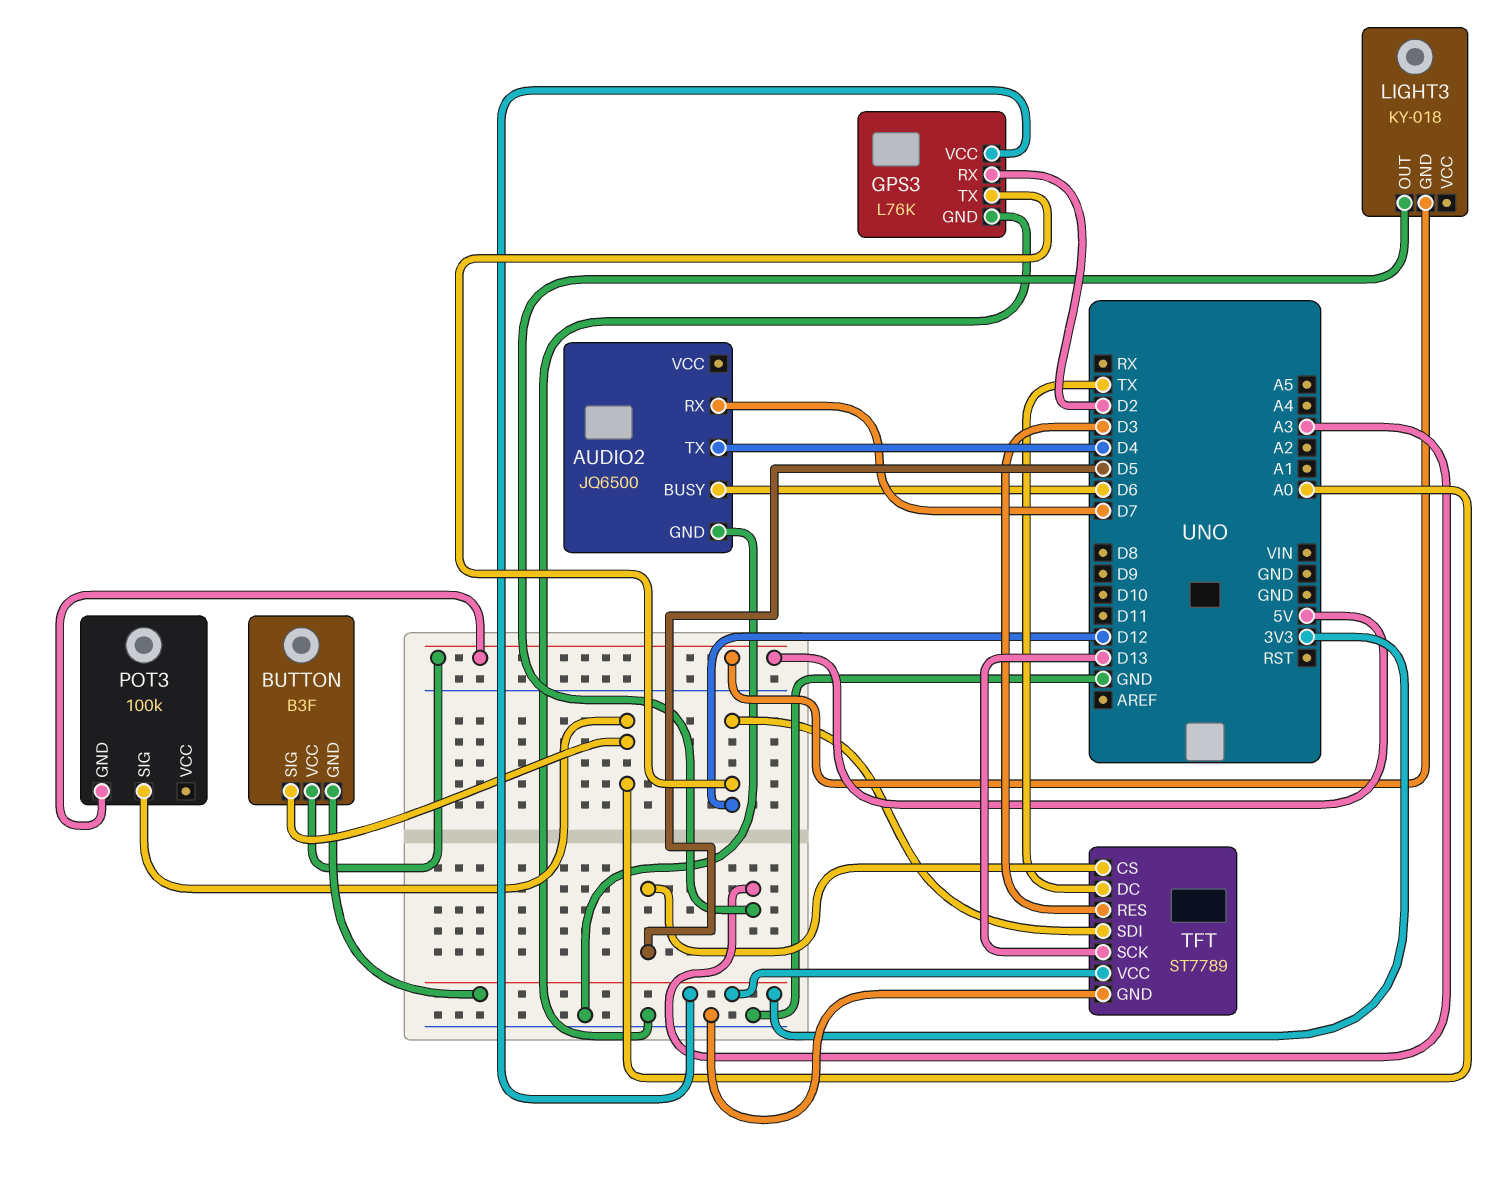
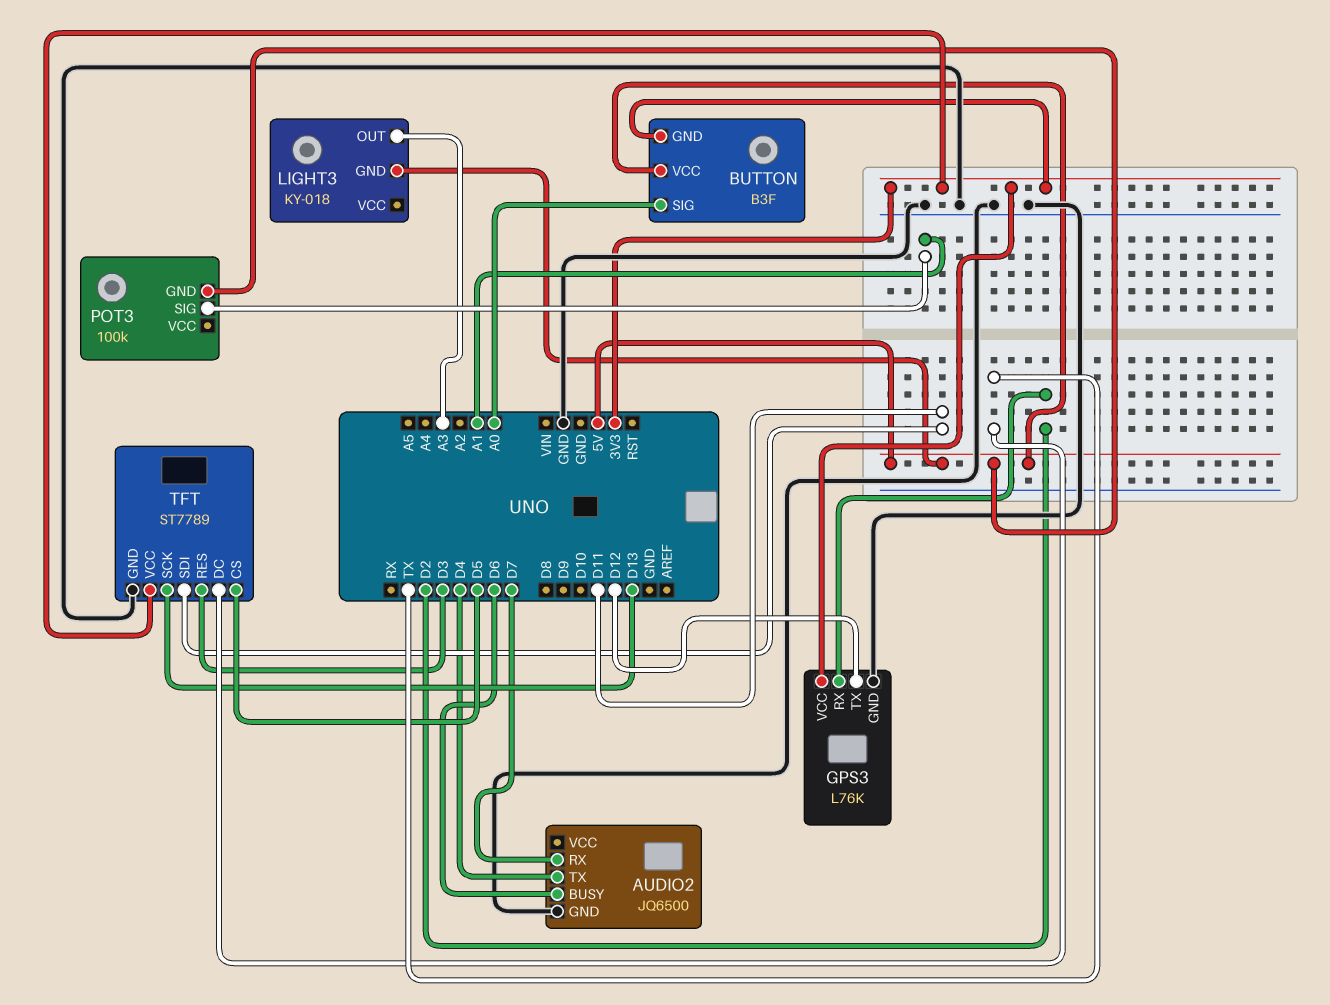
POT3 pin SIG: A0 -> A1
TFT pin SDI: D12 -> D11

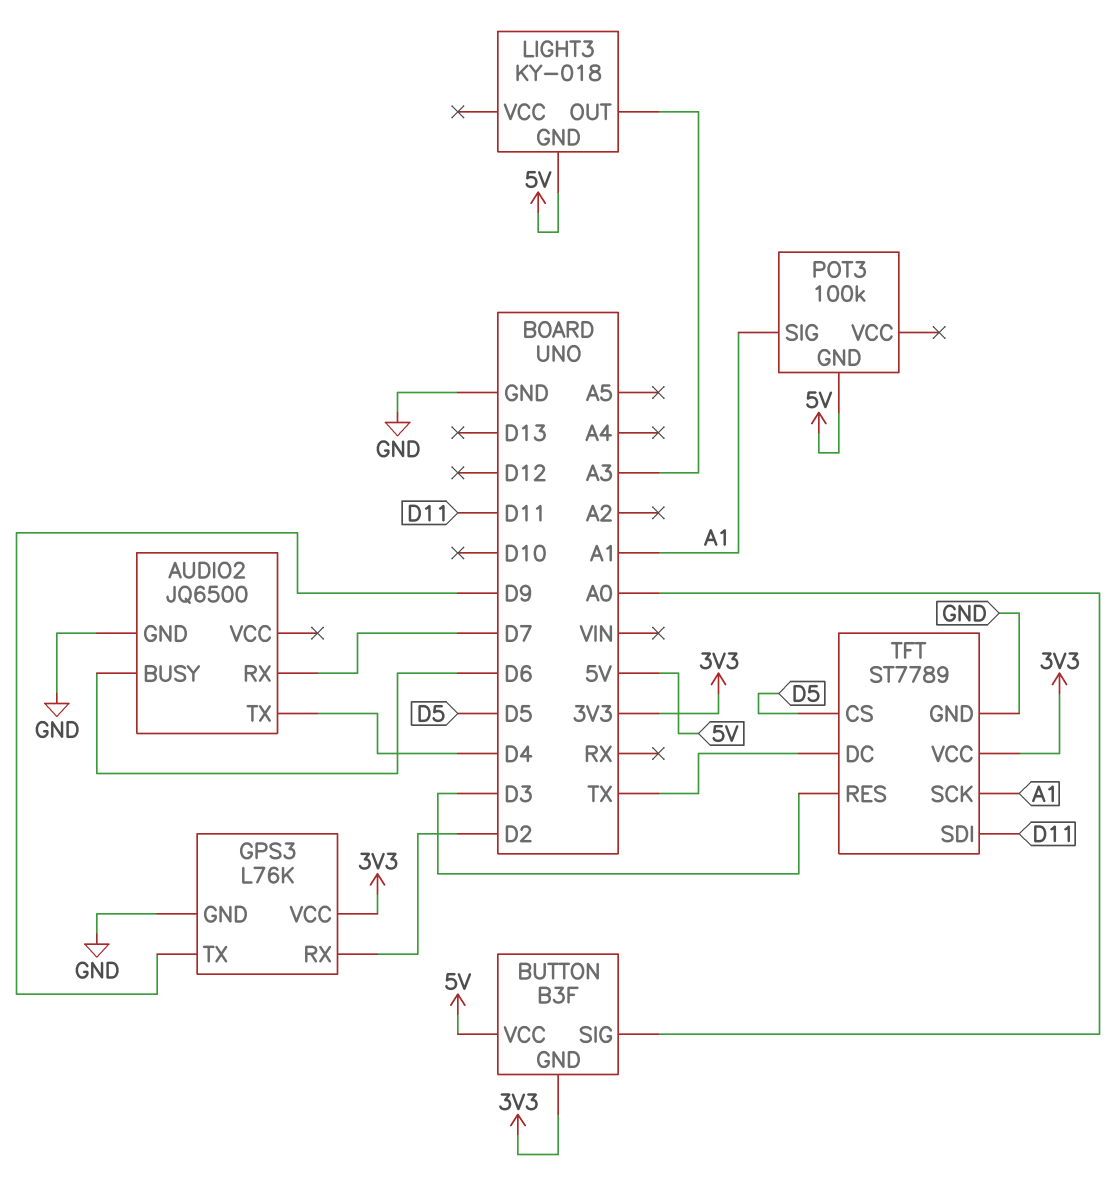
GPS3 pin TX: D12 -> D9
TFT pin SCK: D13 -> A1

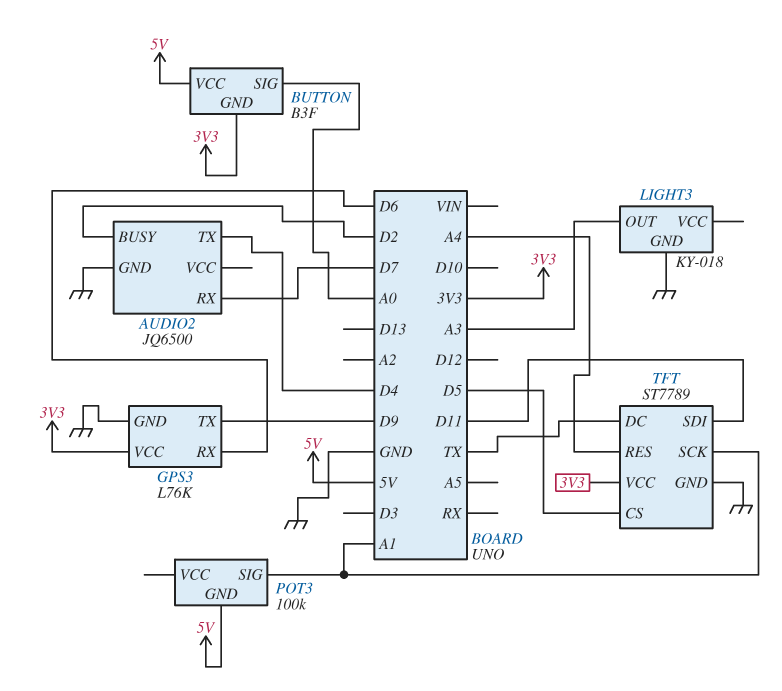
AUDIO2 pin BUSY: D6 -> D2
GPS3 pin RX: D2 -> D6
LIGHT3 pin GND: 5V -> GND
TFT pin RES: D3 -> A4

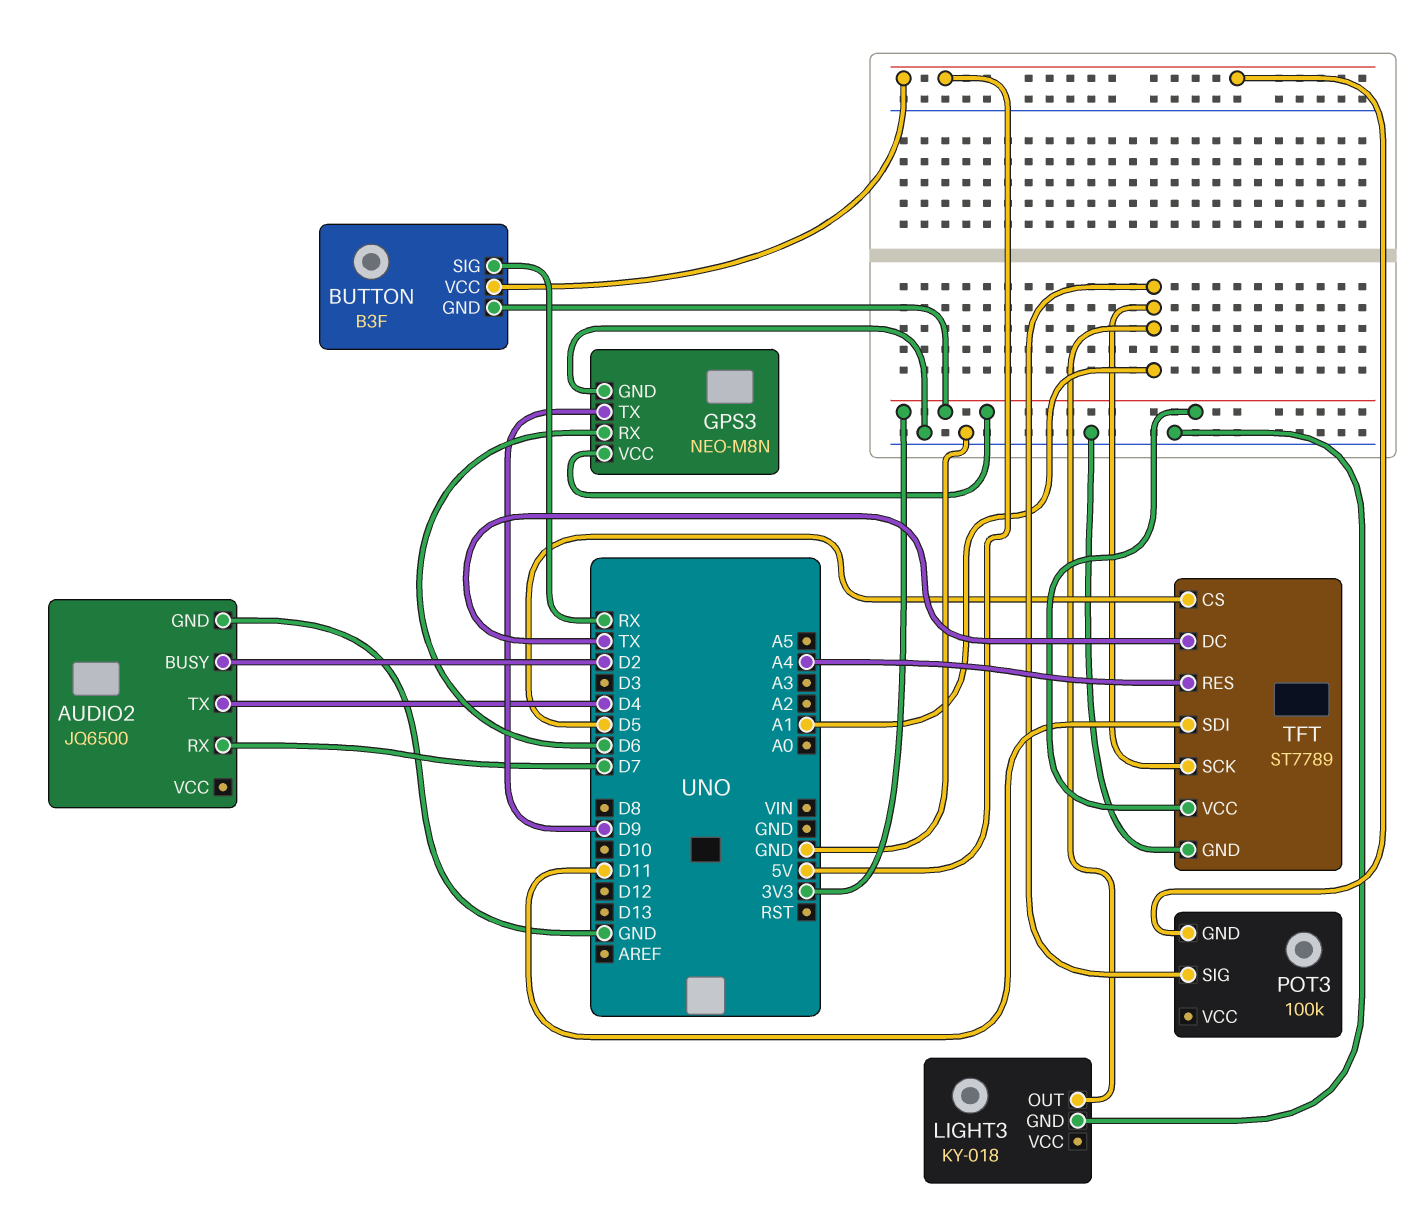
BUTTON pin SIG: A0 -> RX
GPS3: L76K -> NEO-M8N
LIGHT3 pin OUT: A3 -> A1

